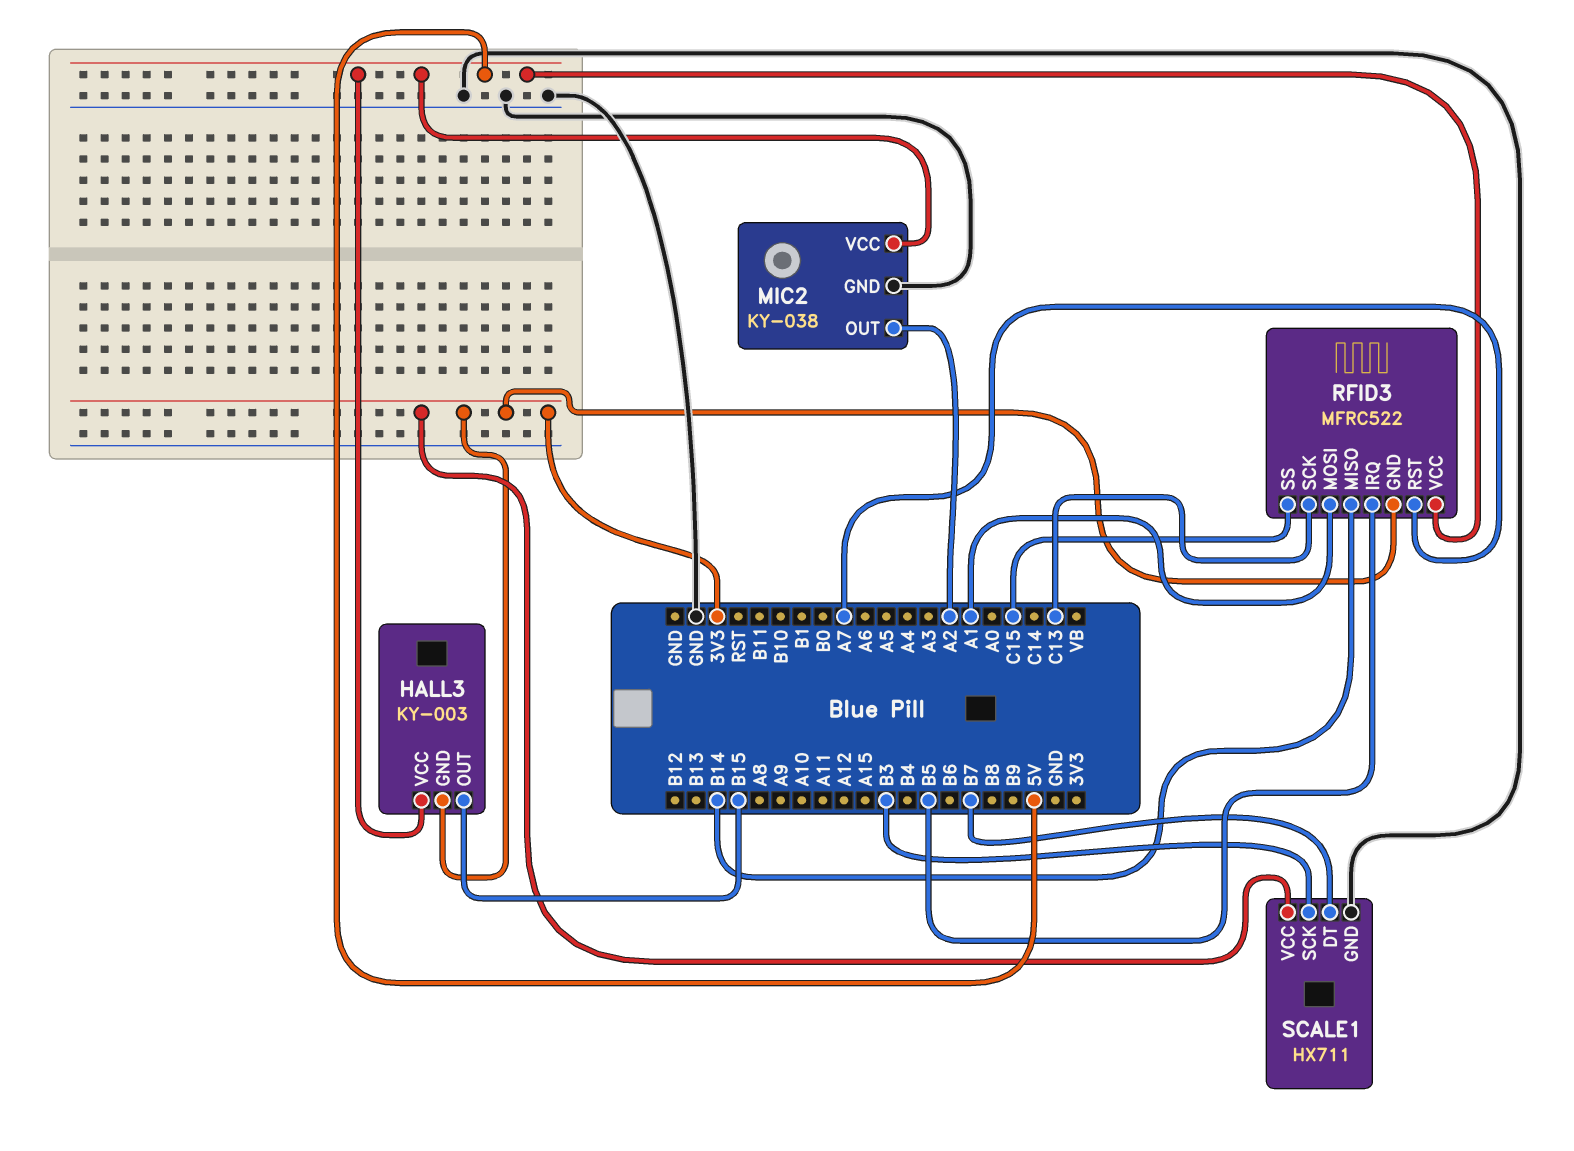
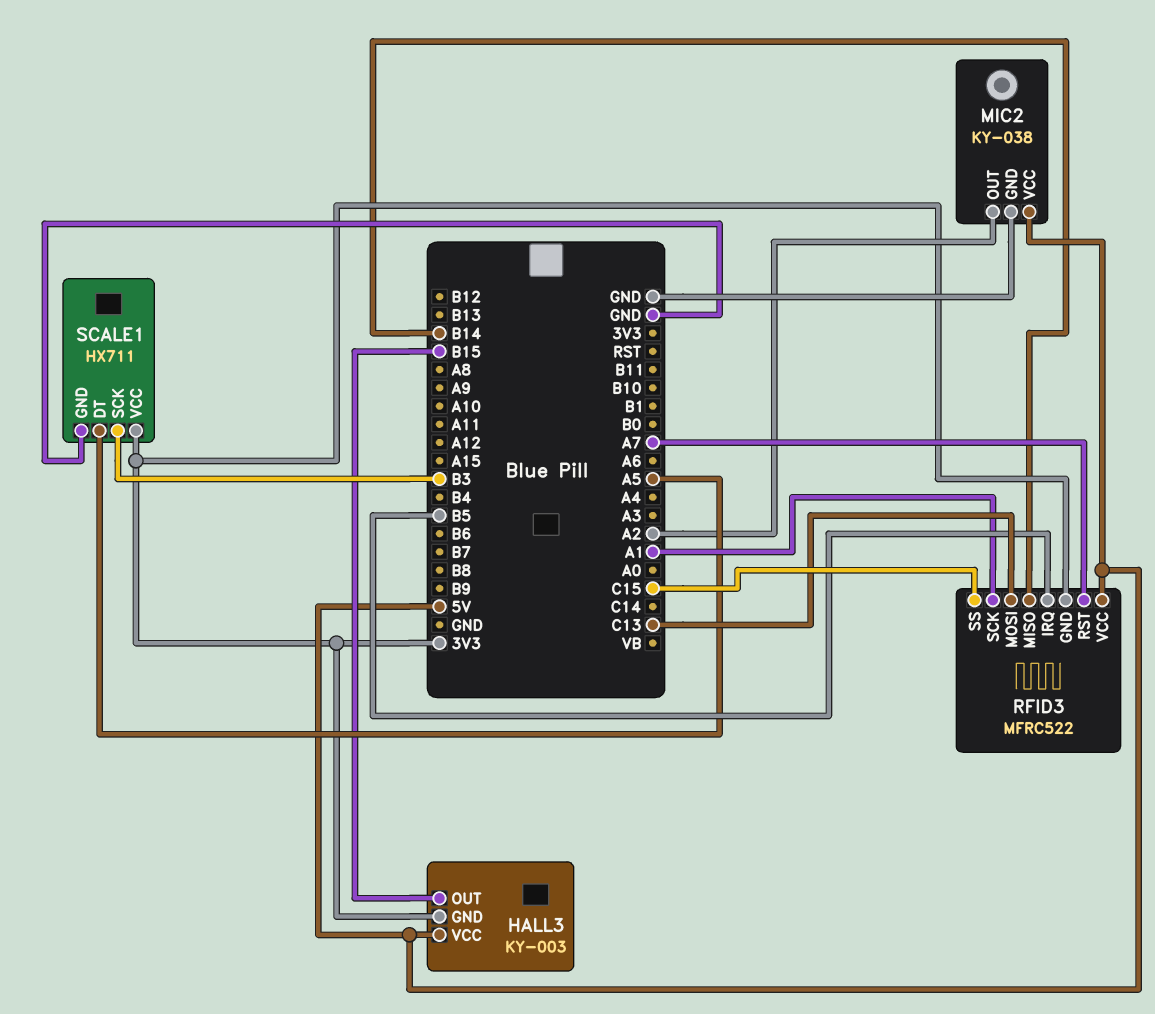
RFID3 pin MOSI: A1 -> C13
RFID3 pin SCK: C13 -> A1
SCALE1 pin DT: B7 -> A5

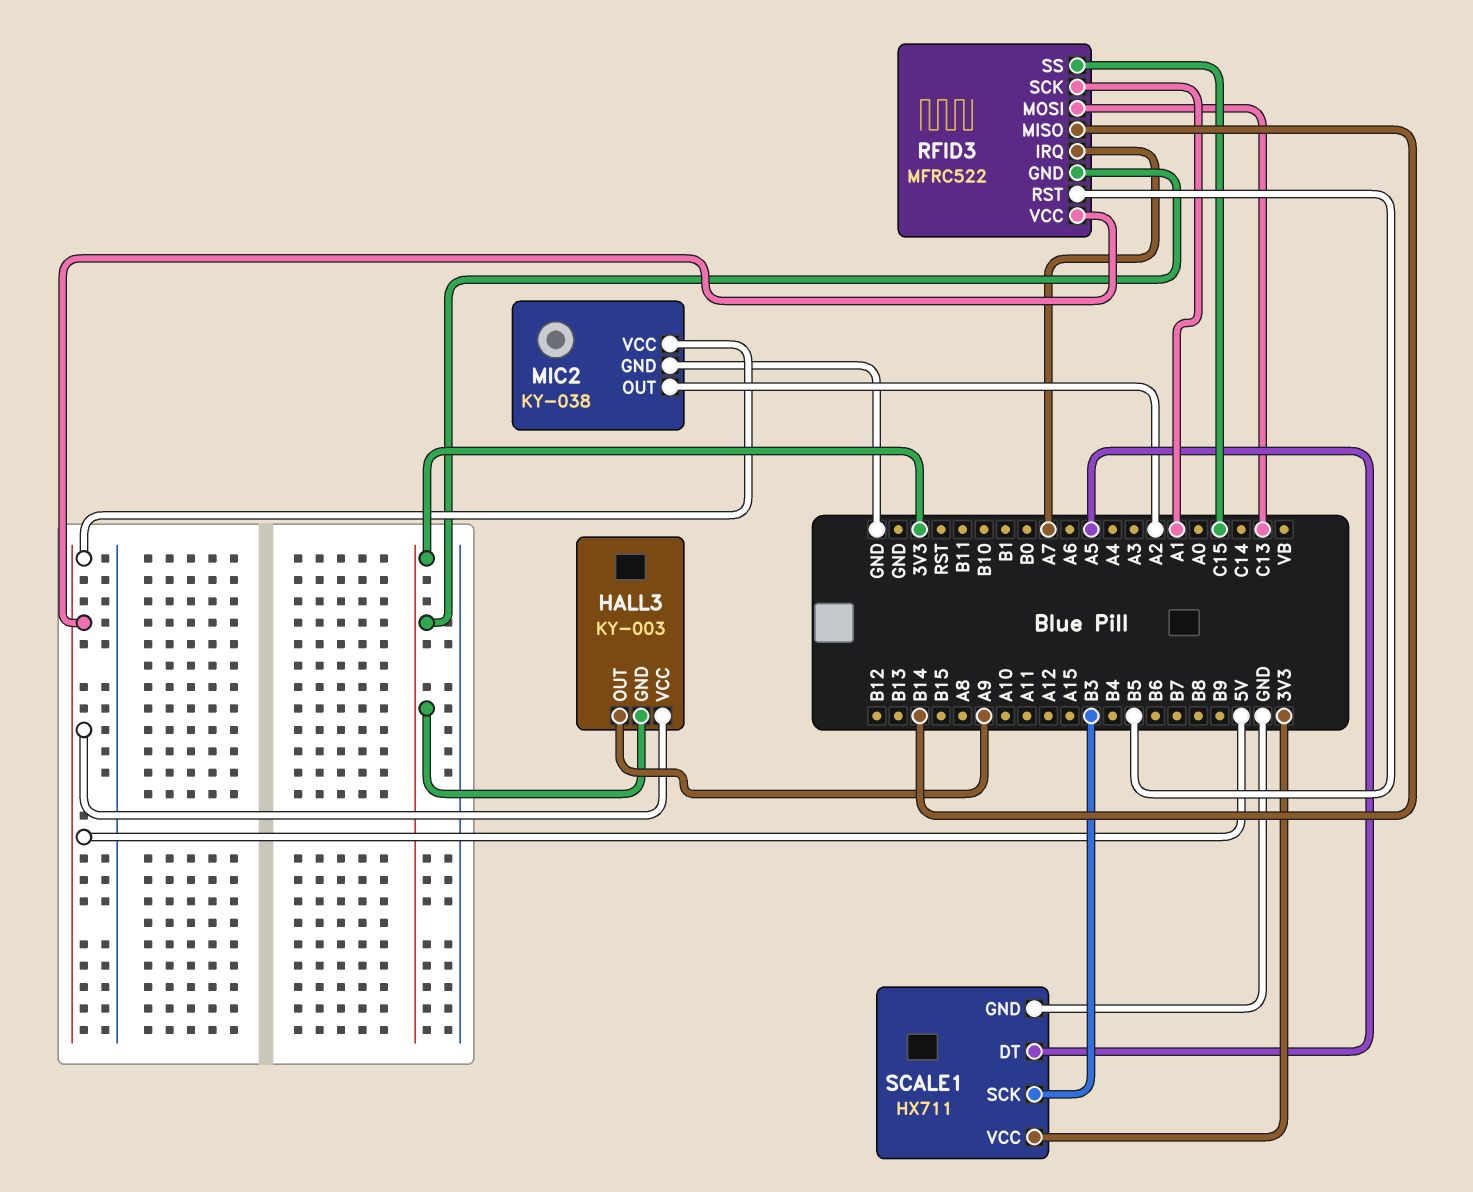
HALL3 pin OUT: B15 -> A9
RFID3 pin IRQ: B5 -> A7
RFID3 pin RST: A7 -> B5

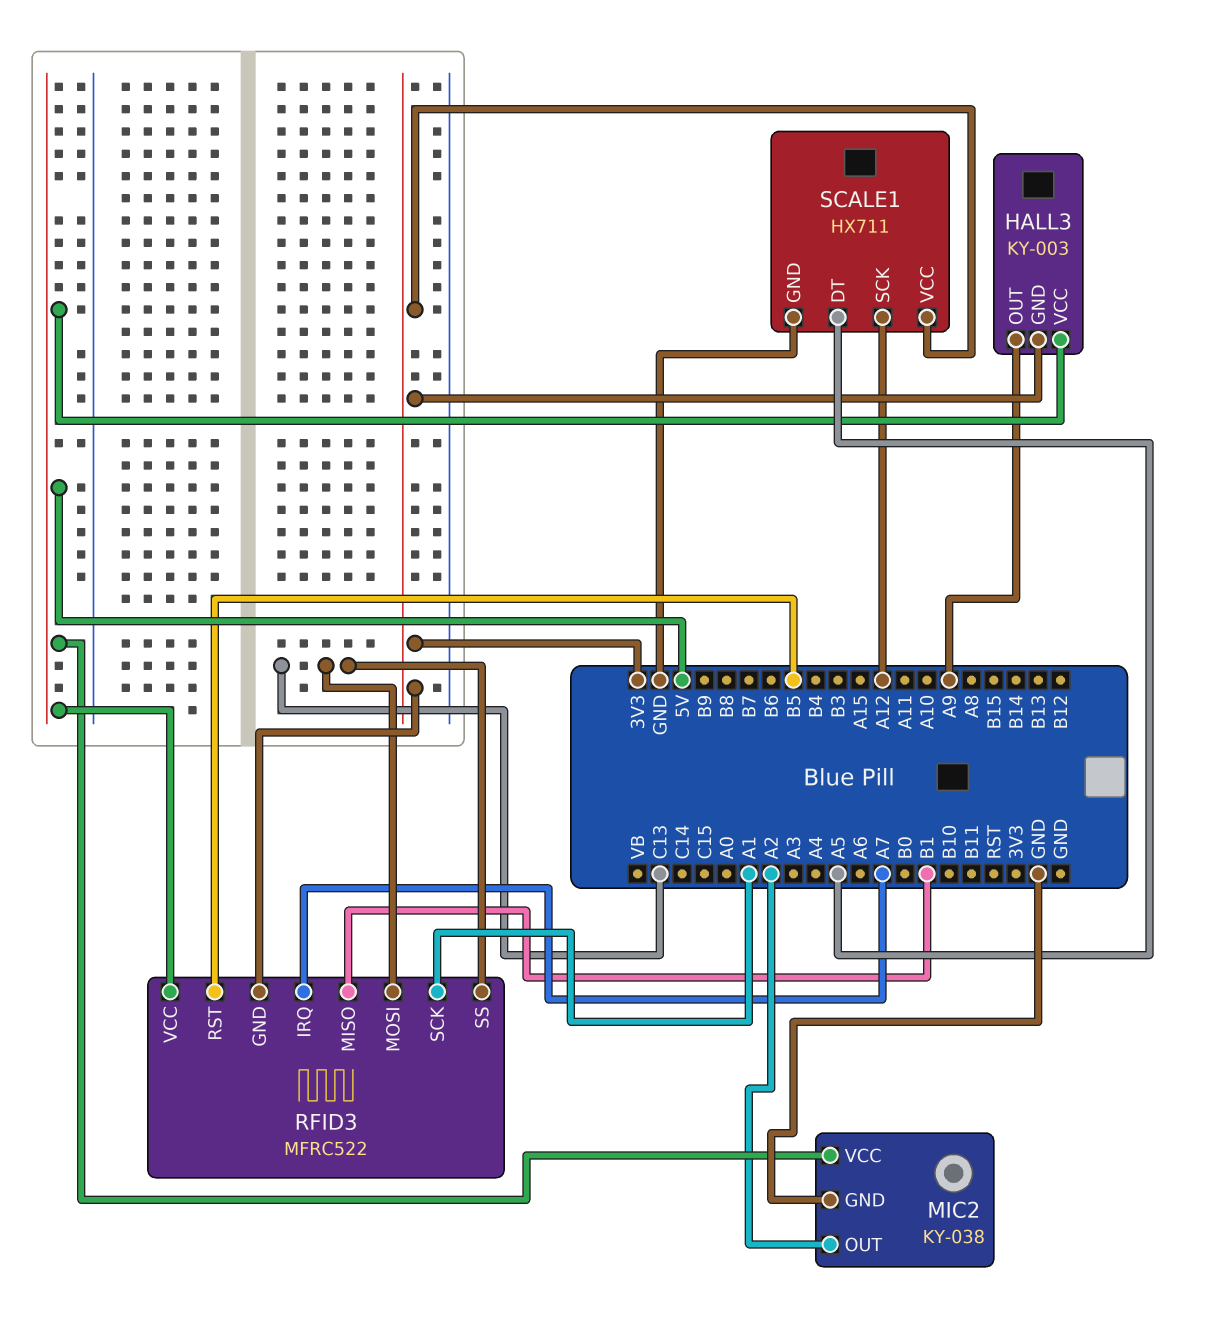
RFID3 pin MISO: B14 -> B1
RFID3 pin SS: C15 -> C13
SCALE1 pin SCK: B3 -> A12

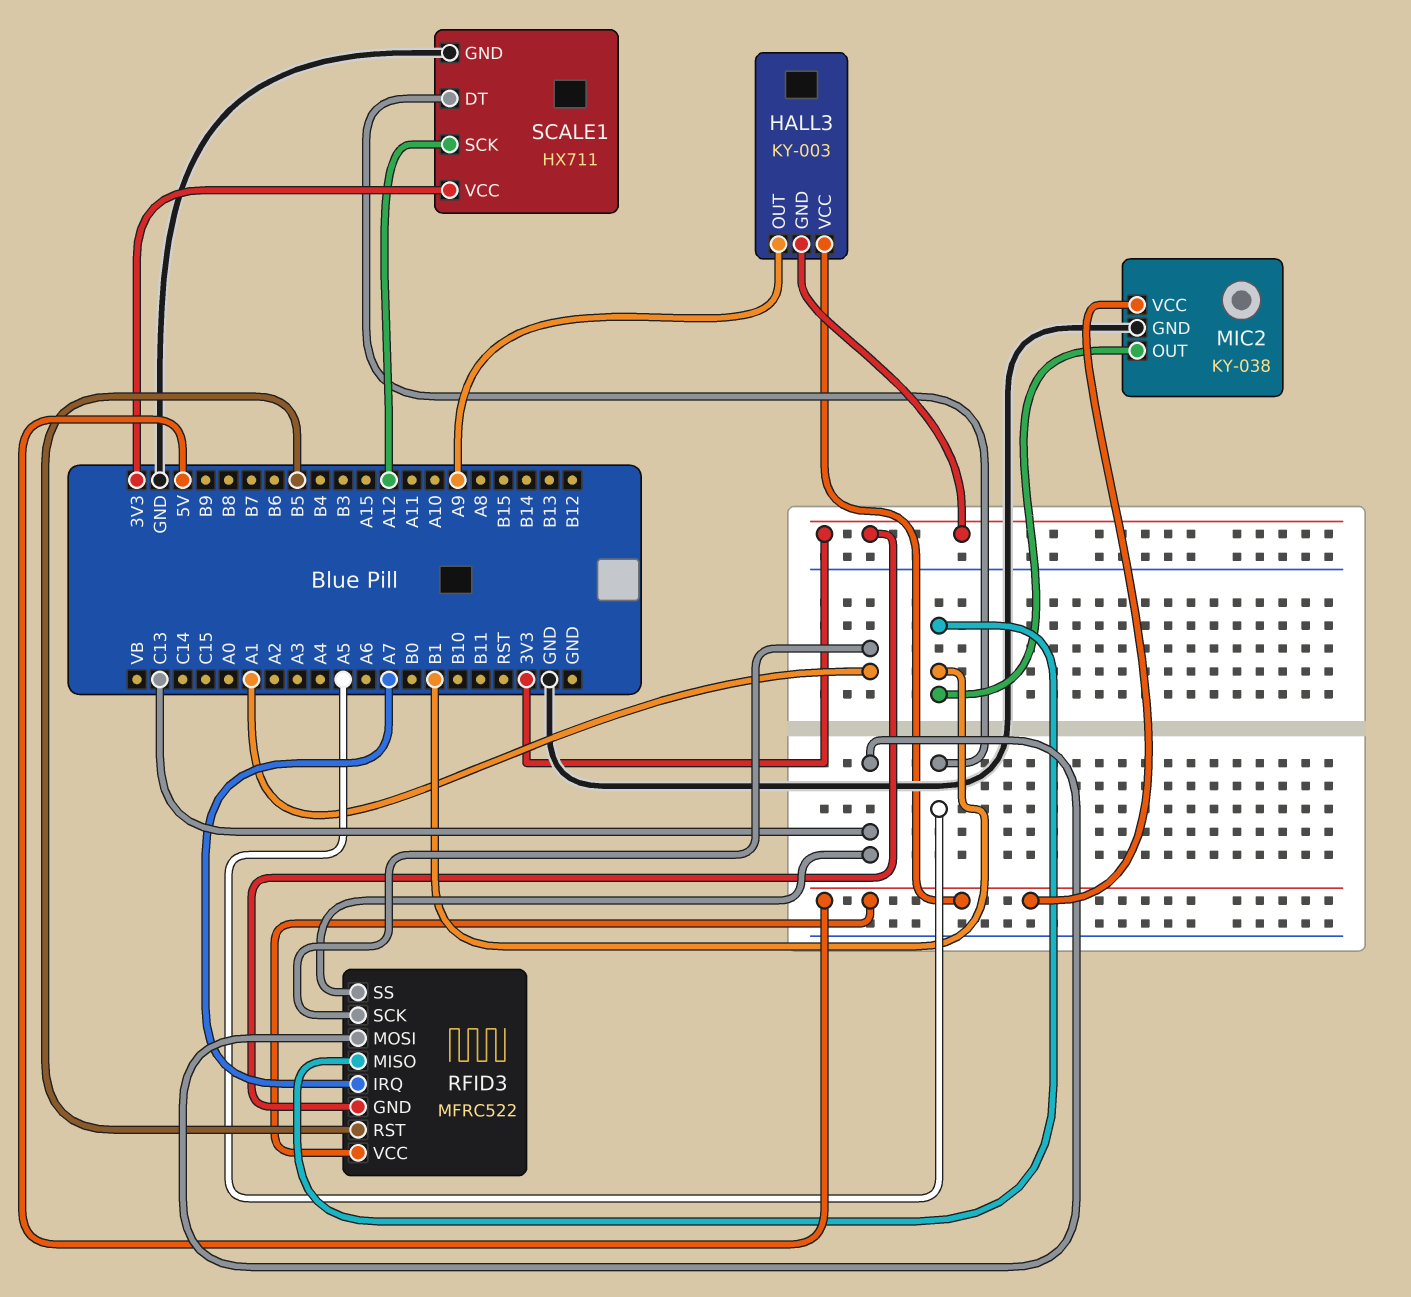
MIC2 pin OUT: A2 -> B1

